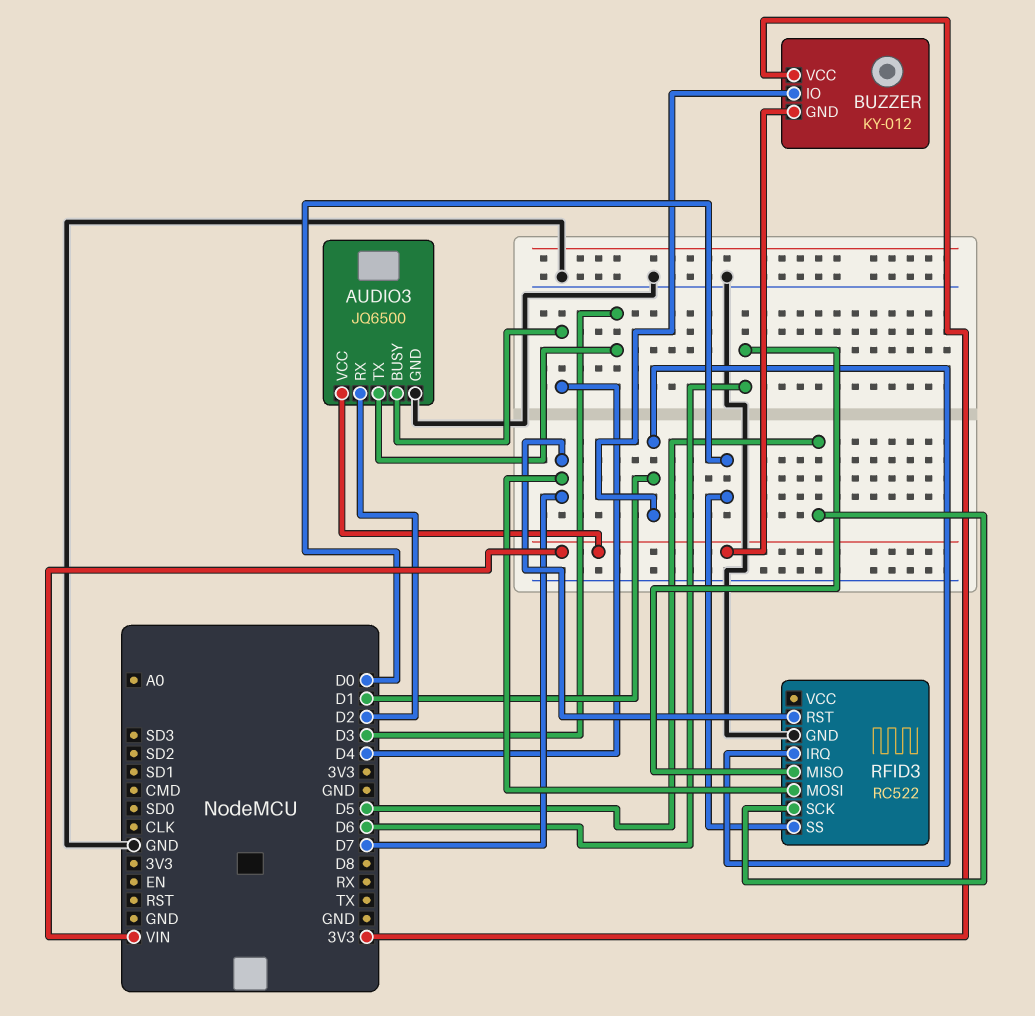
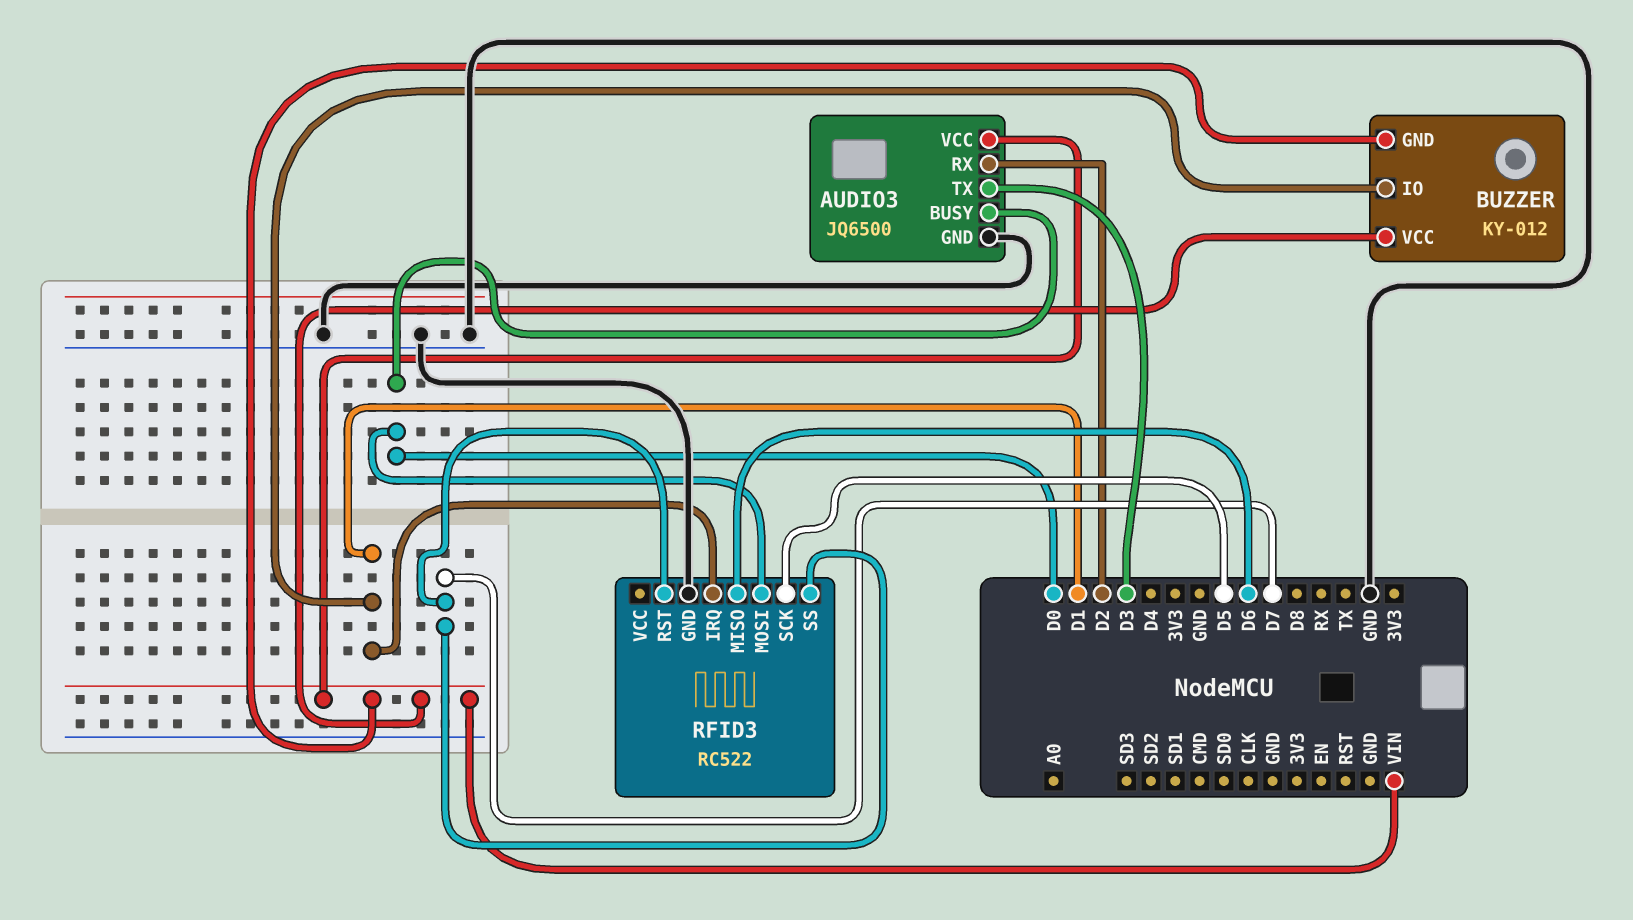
AUDIO3 pin BUSY: D4 -> D0
BUZZER pin VCC: 3V3 -> VIN
RFID3 pin MOSI: D7 -> D0
RFID3 pin SS: D0 -> D7

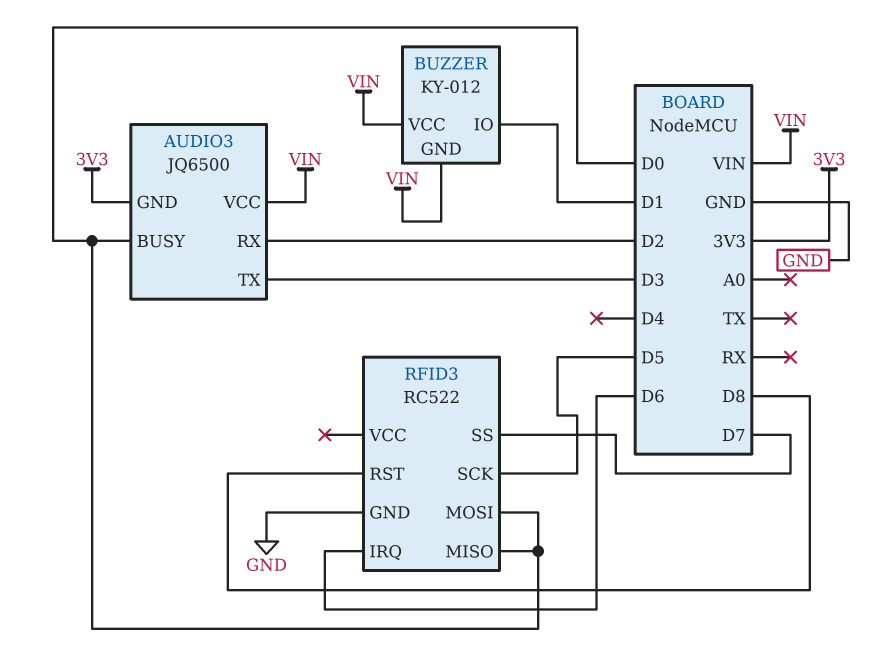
AUDIO3 pin GND: GND -> 3V3
RFID3 pin IRQ: D1 -> D6
RFID3 pin MISO: D6 -> D0
RFID3 pin RST: D7 -> D8

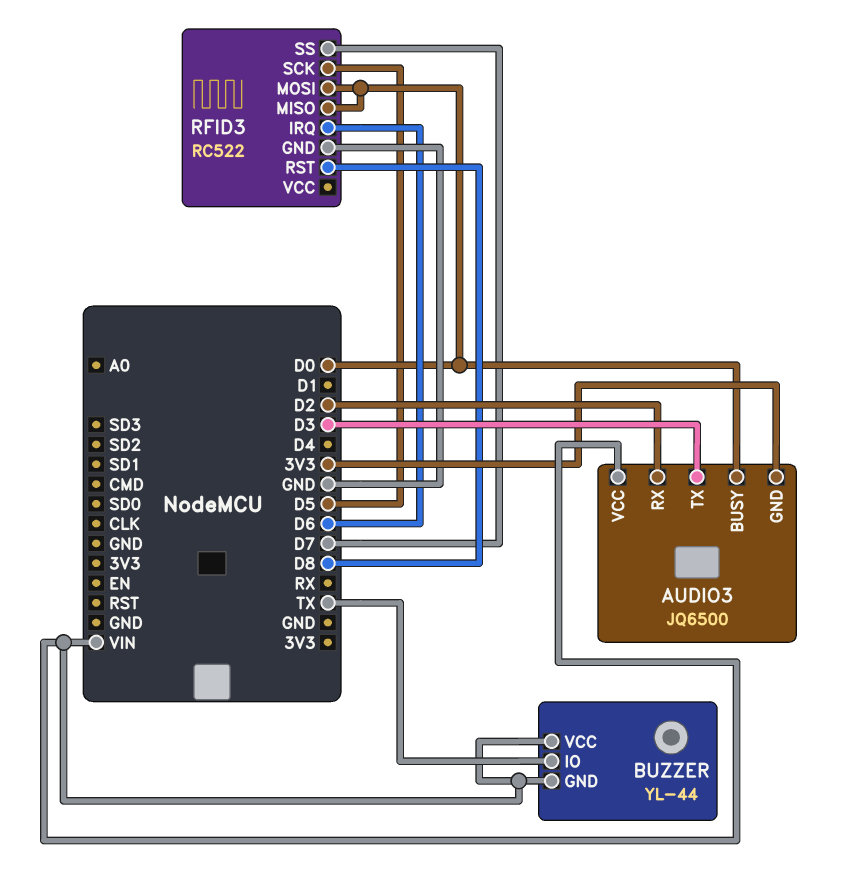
BUZZER: KY-012 -> YL-44
BUZZER pin IO: D1 -> TX

